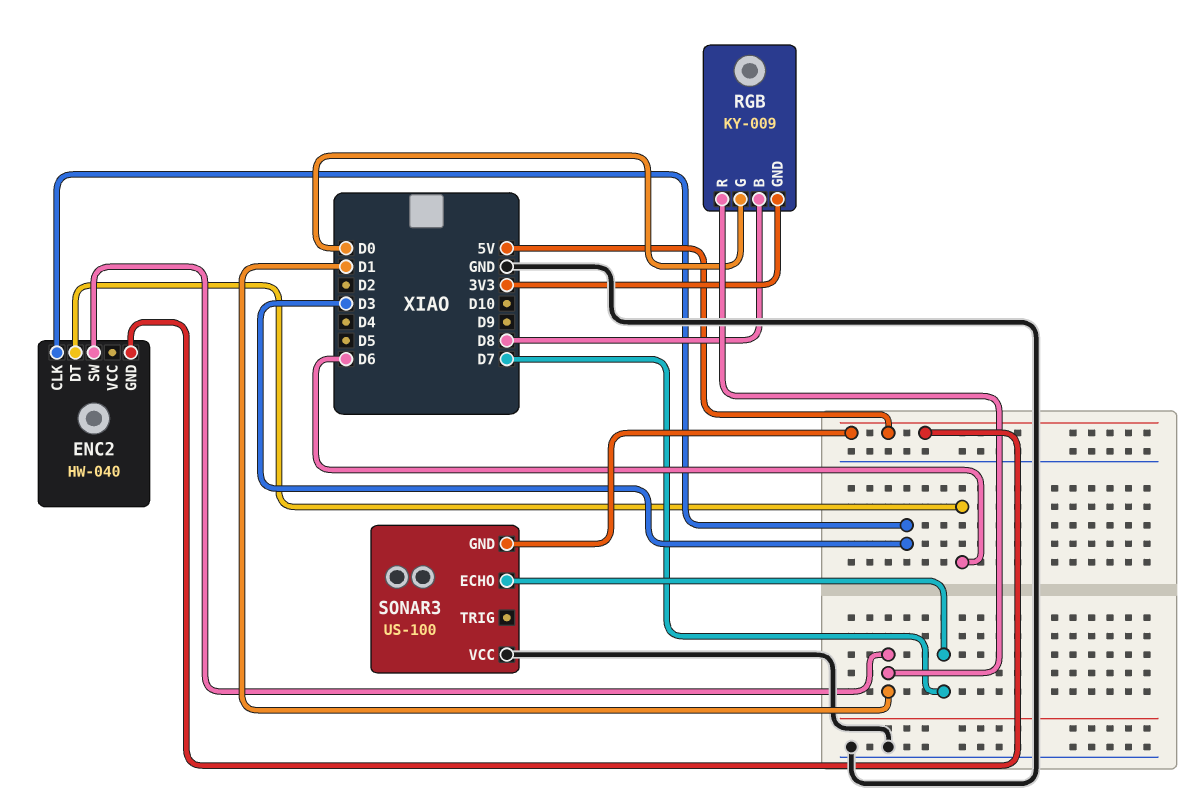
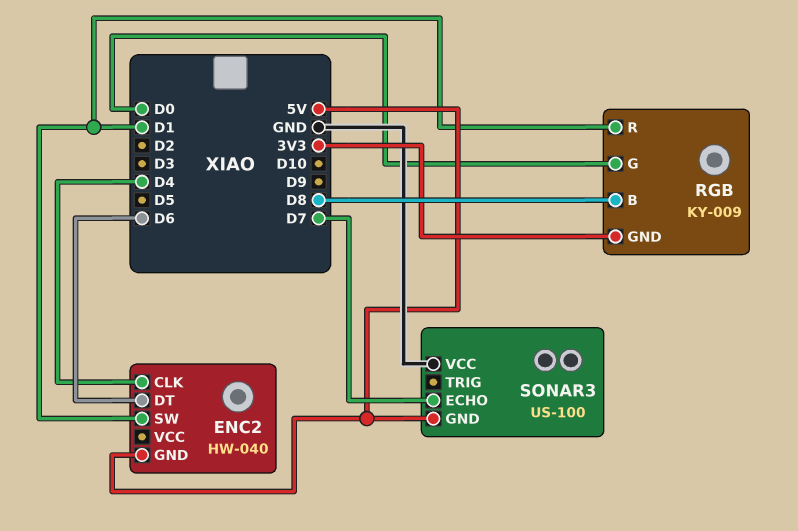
ENC2 pin CLK: D3 -> D4

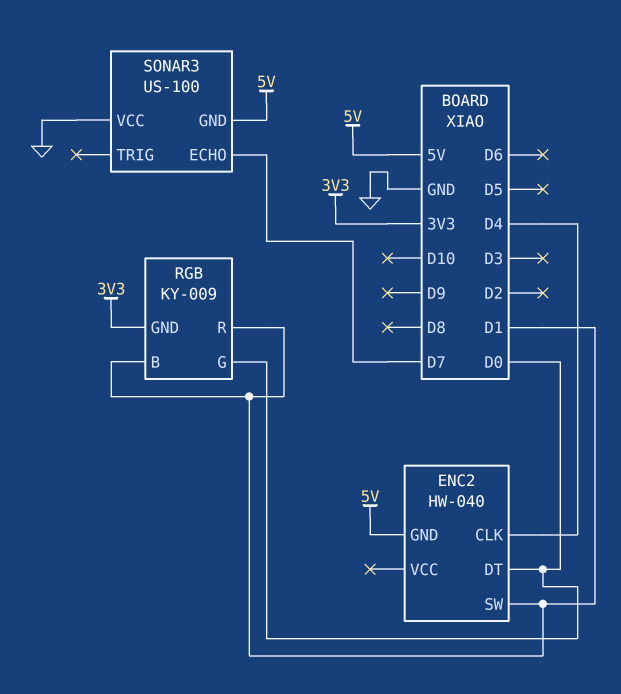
ENC2 pin DT: D6 -> D0
RGB pin B: D8 -> D1

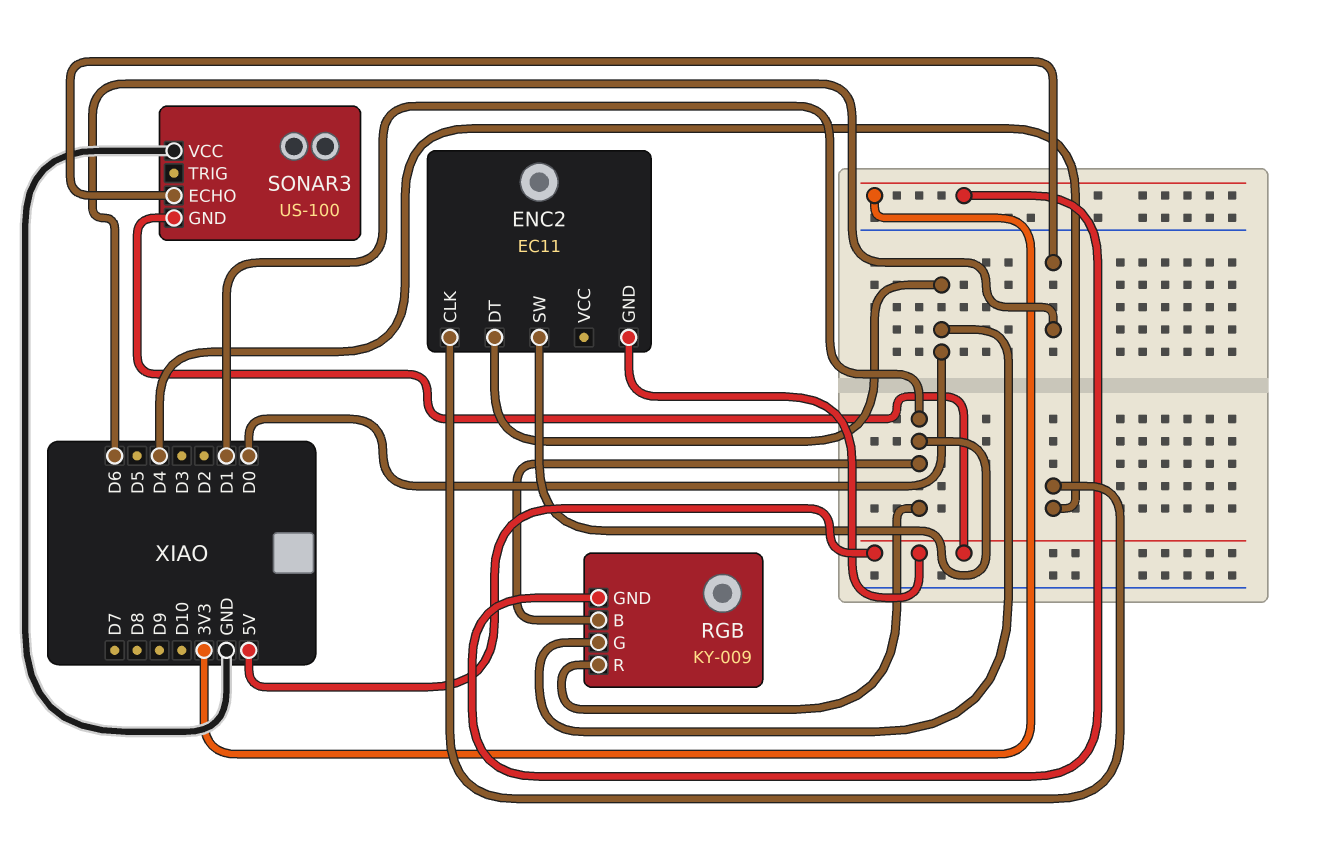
ENC2: HW-040 -> EC11
SONAR3 pin ECHO: D7 -> D6

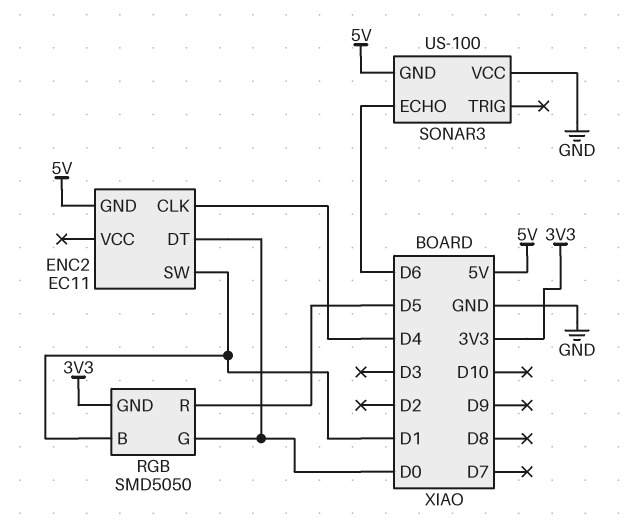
RGB: KY-009 -> SMD5050
RGB pin R: D1 -> D5

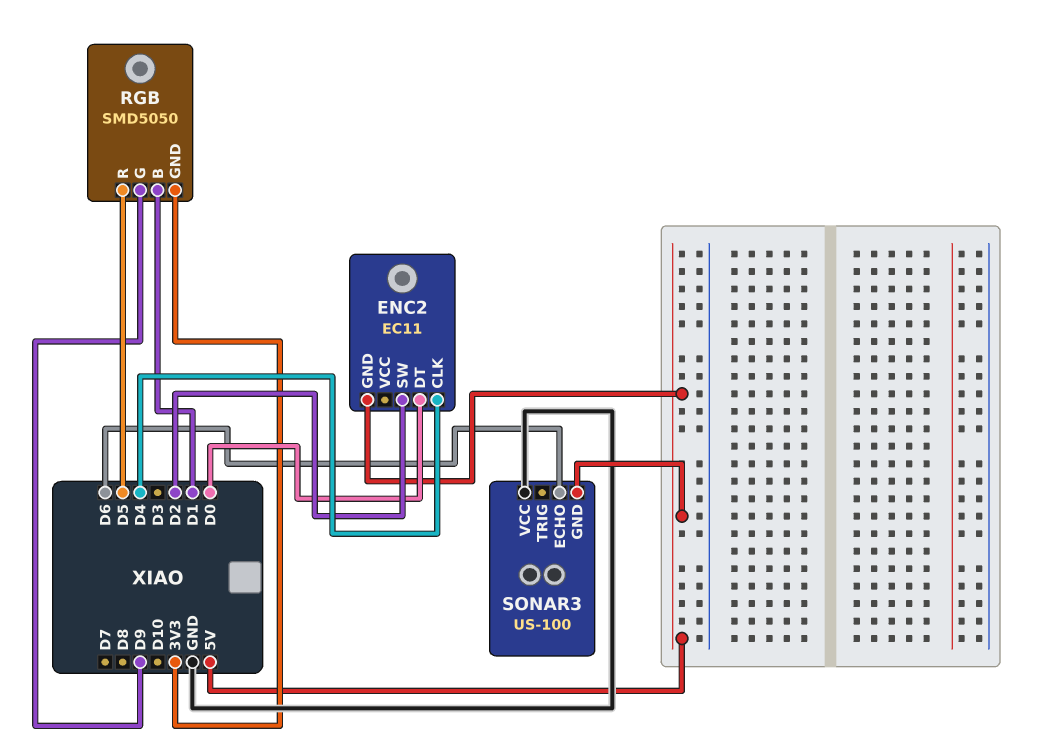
ENC2 pin SW: D1 -> D2
RGB pin G: D0 -> D9

